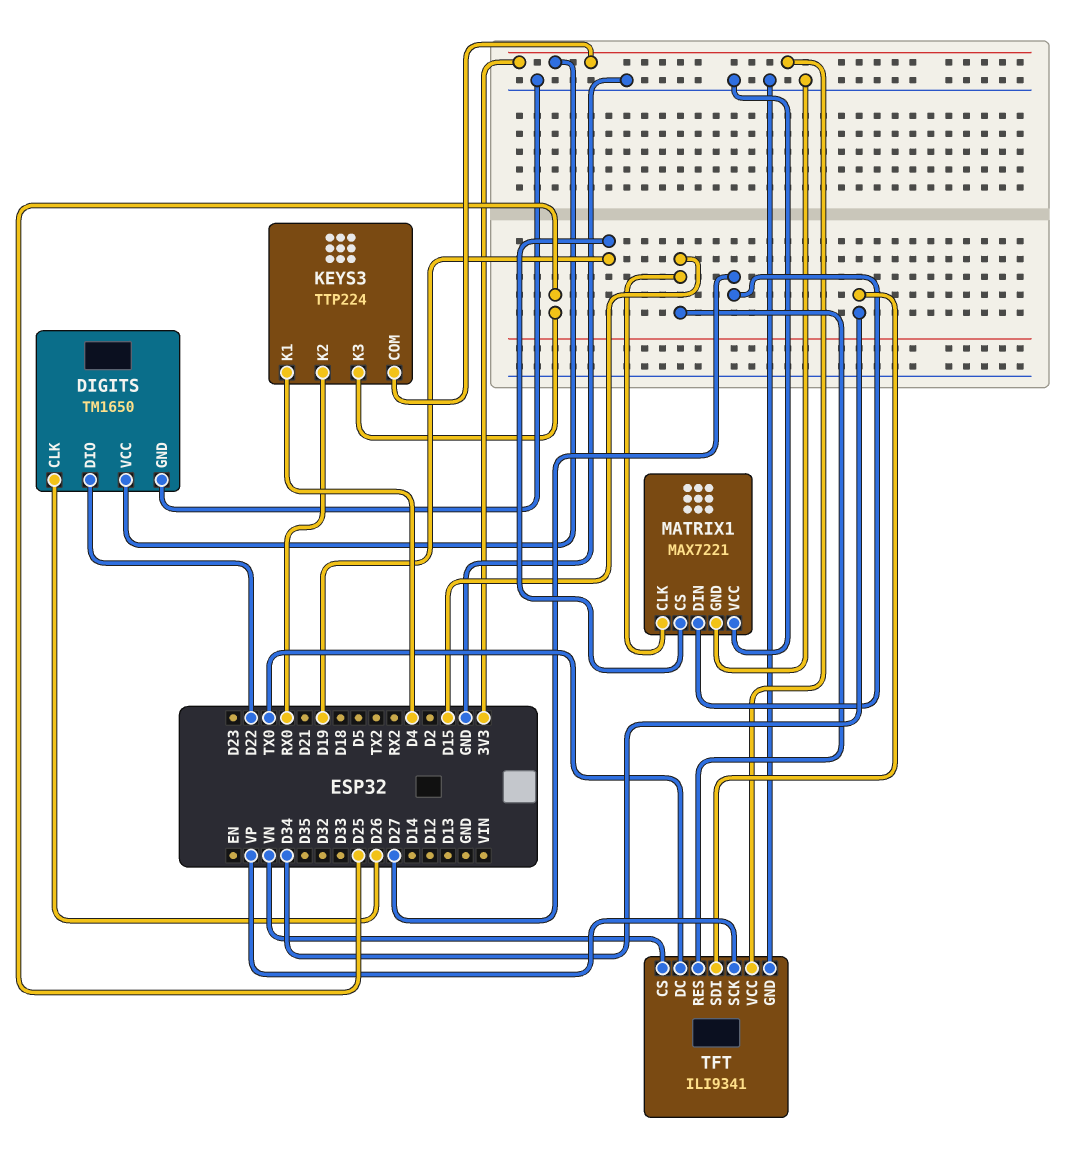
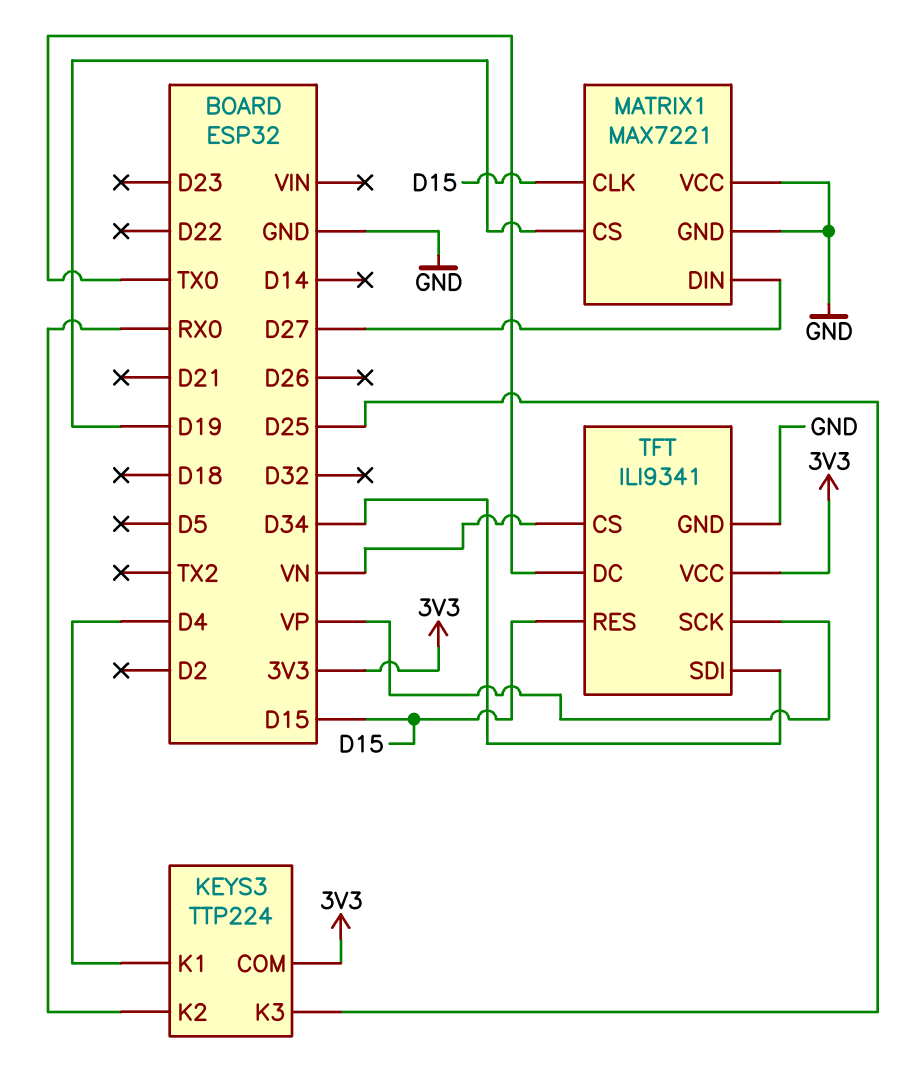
DIGITS: TM1650 -> none
DIGITS pin CLK: D26 -> none
DIGITS pin DIO: D22 -> none
DIGITS pin GND: GND -> none
DIGITS pin VCC: 3V3 -> none

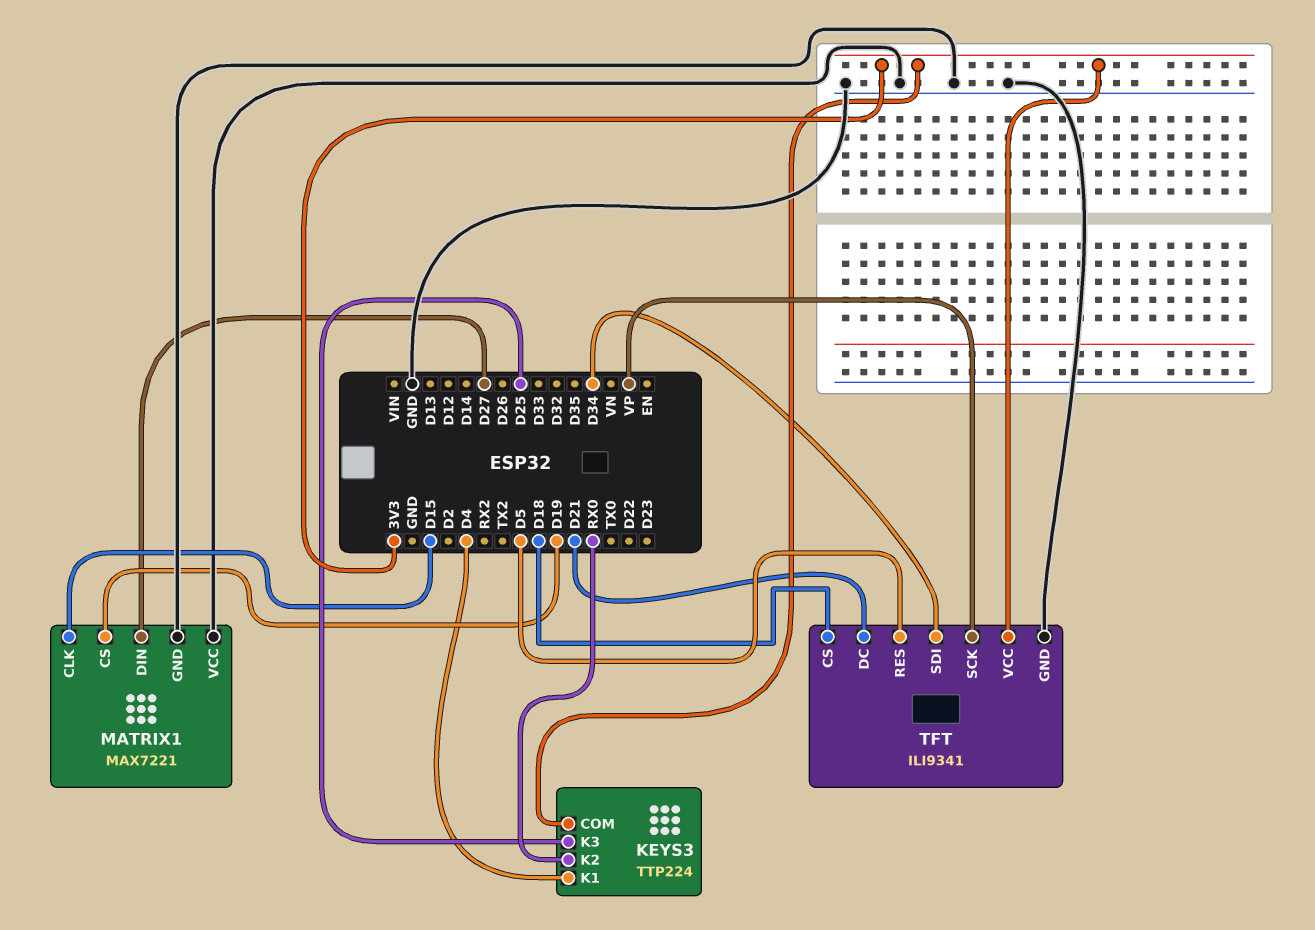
TFT pin CS: VN -> D18
TFT pin DC: TX0 -> D21
TFT pin RES: D15 -> D5

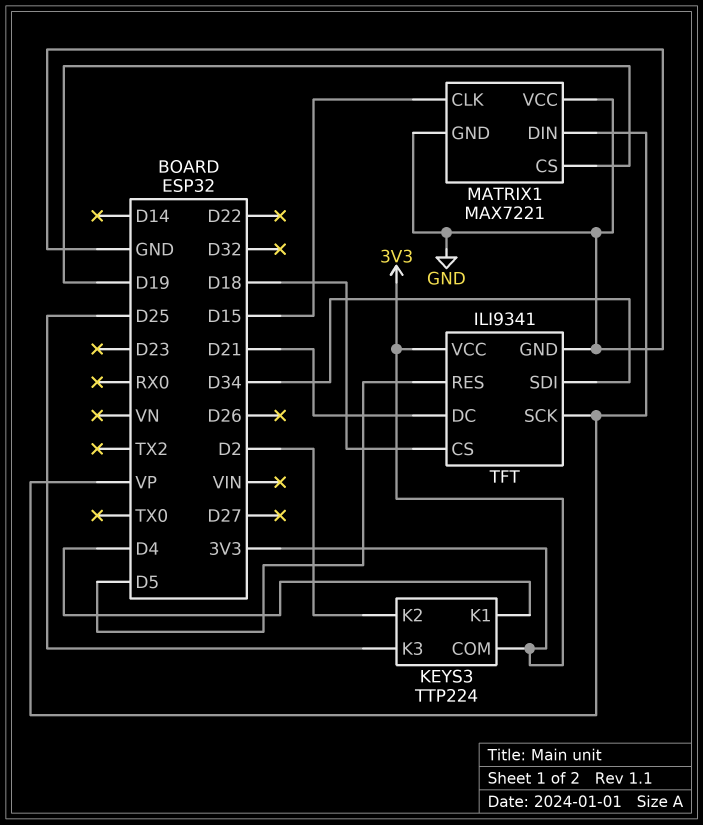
KEYS3 pin K2: RX0 -> D2
MATRIX1 pin DIN: D27 -> VP

